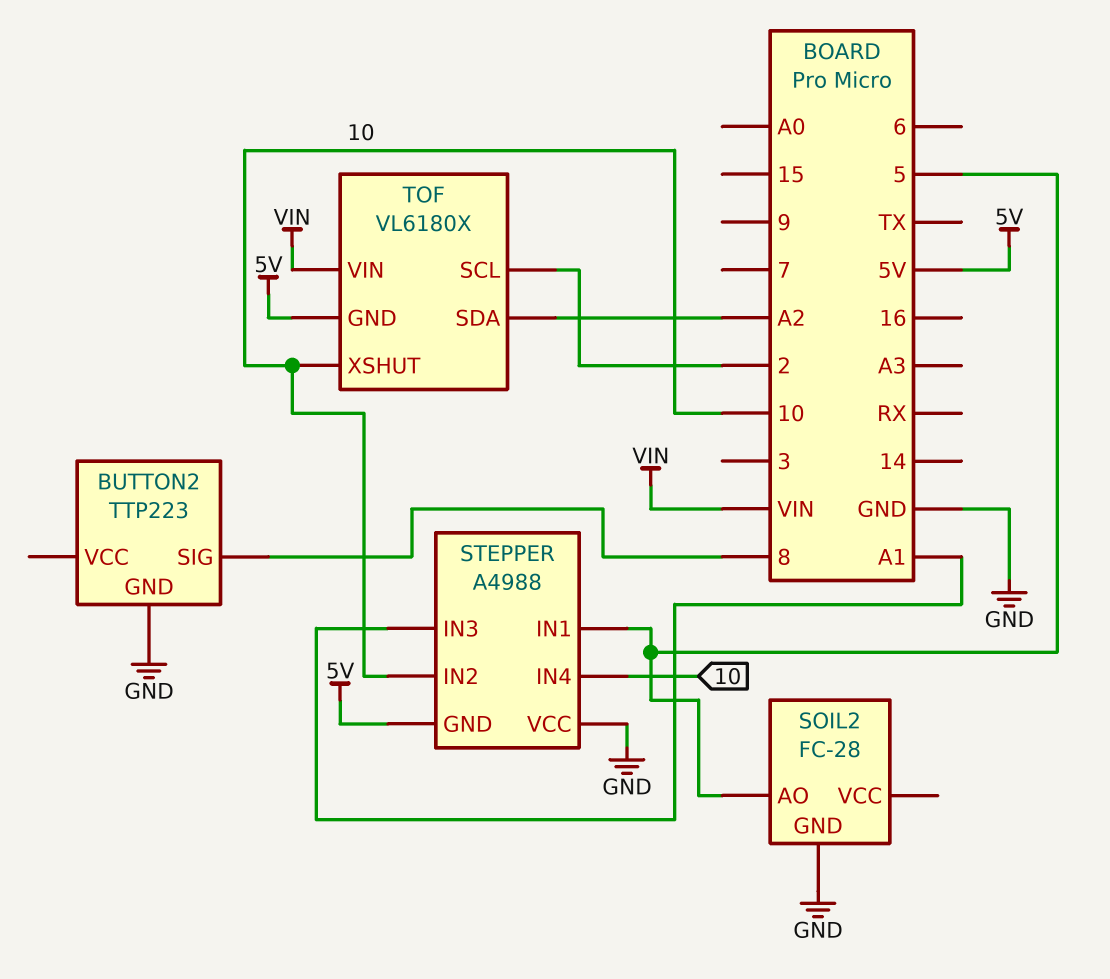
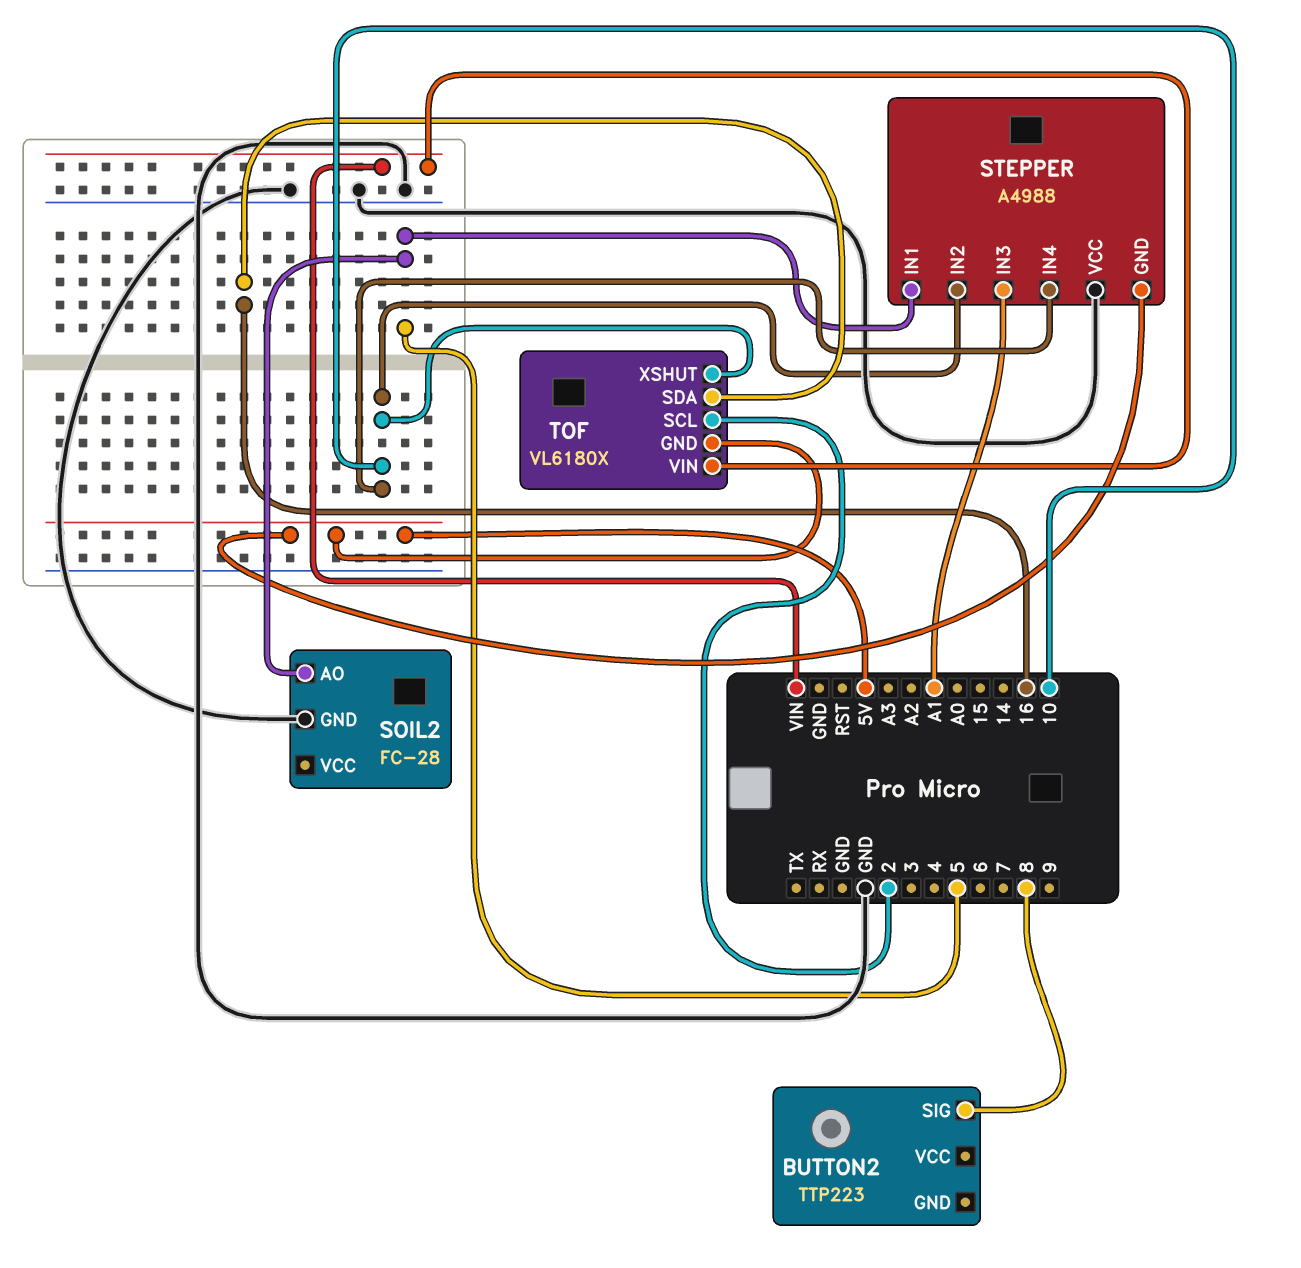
BUTTON2 pin GND: GND -> none
TOF pin SDA: A2 -> 16

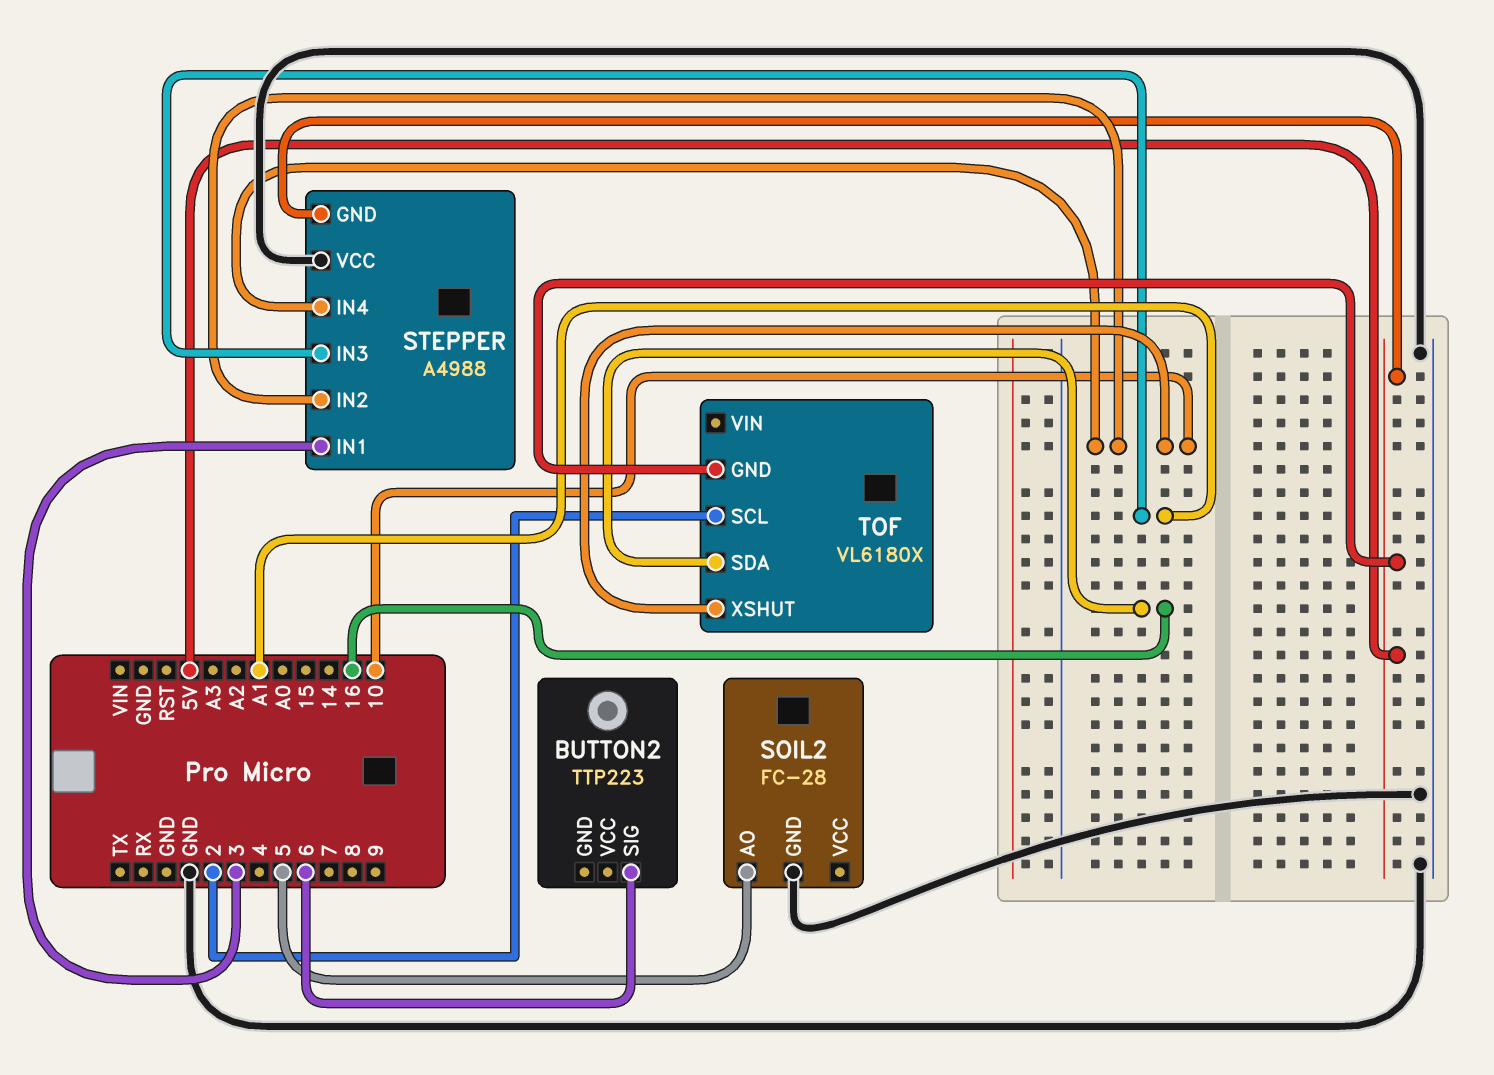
BUTTON2 pin SIG: 8 -> 6
STEPPER pin IN1: 5 -> 3
TOF pin VIN: VIN -> none

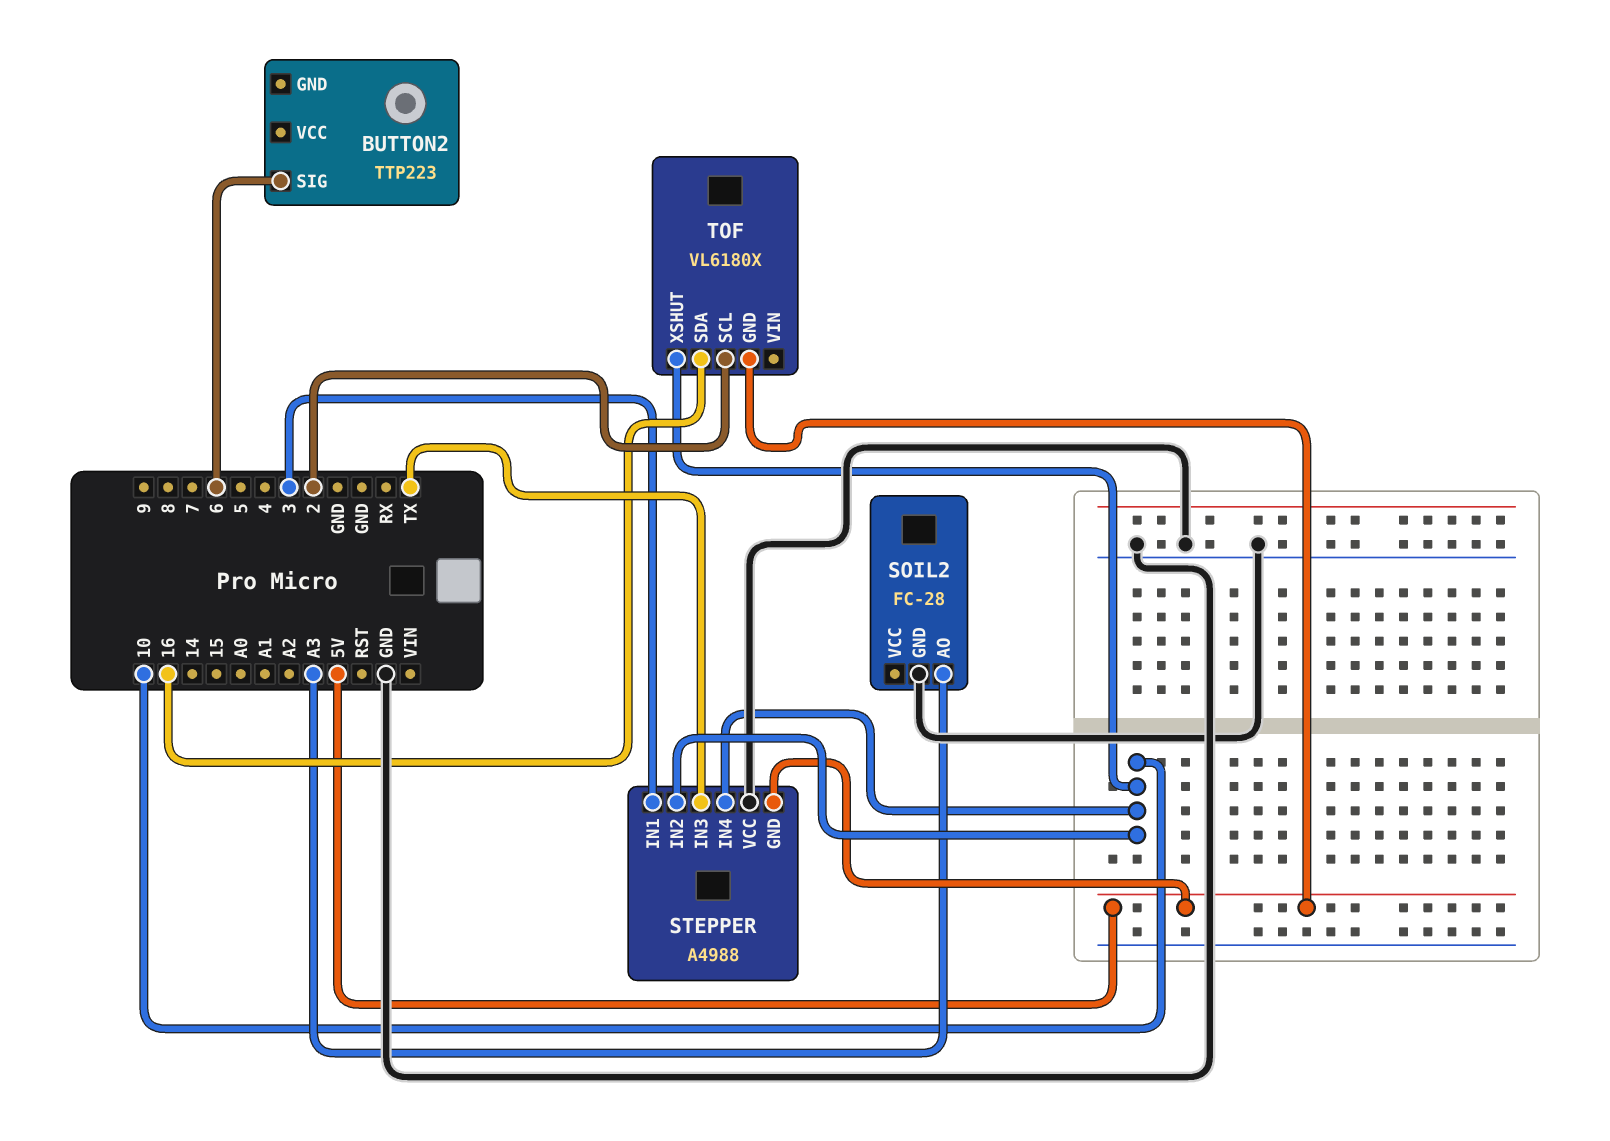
SOIL2 pin AO: 5 -> A3
STEPPER pin IN3: A1 -> TX

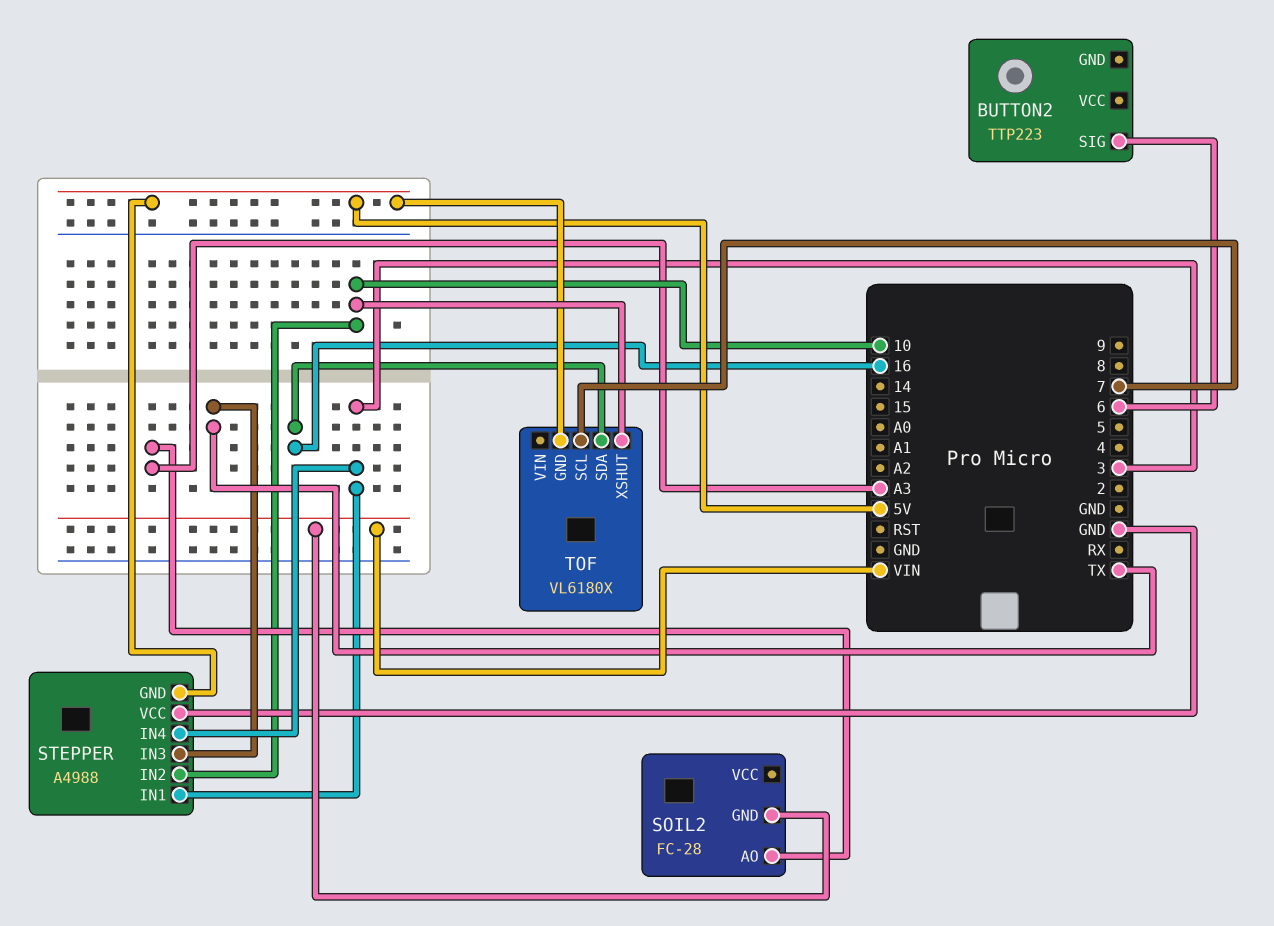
SOIL2 pin GND: GND -> VIN
STEPPER pin IN4: 10 -> 3
TOF pin SCL: 2 -> 7

